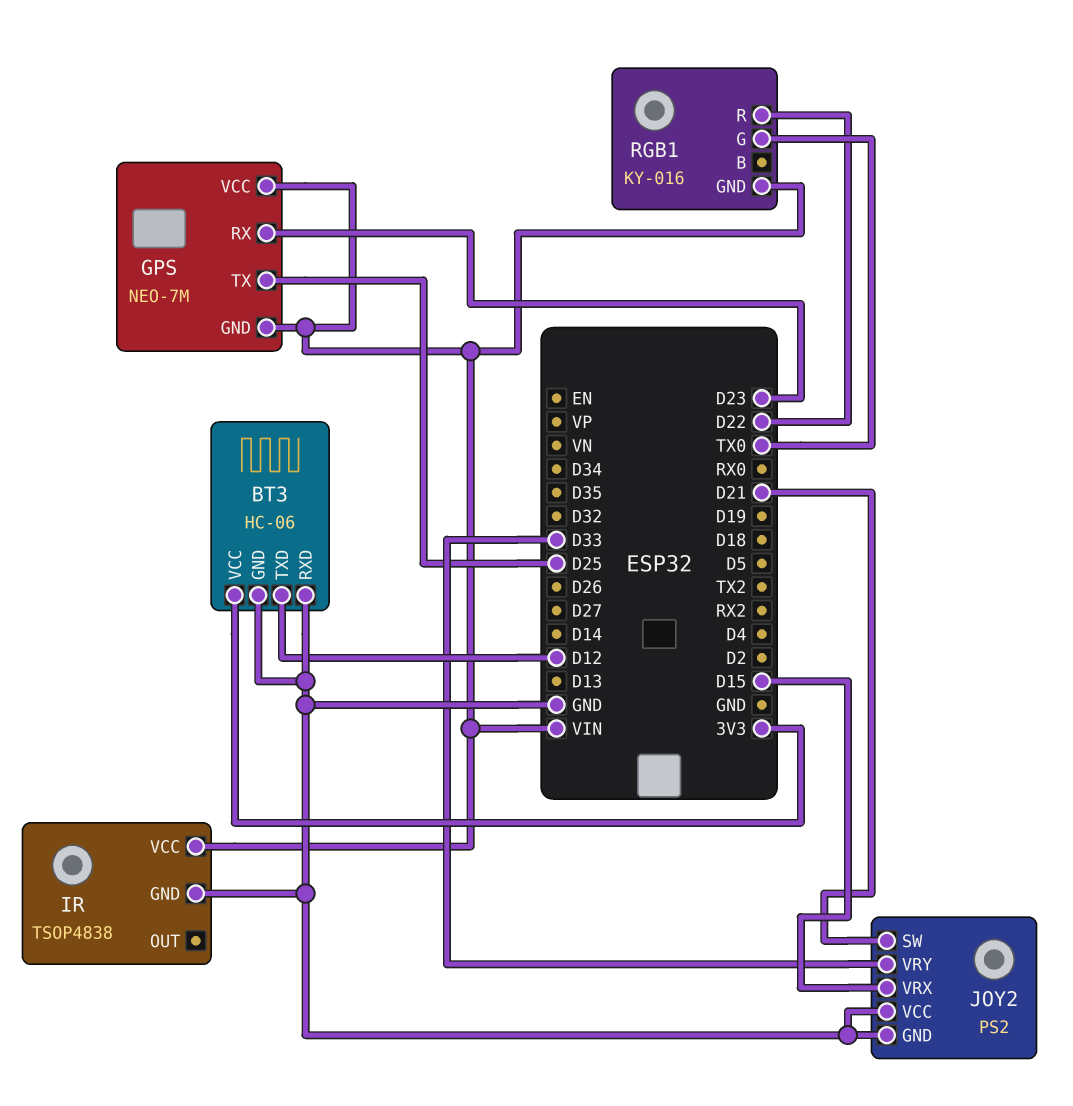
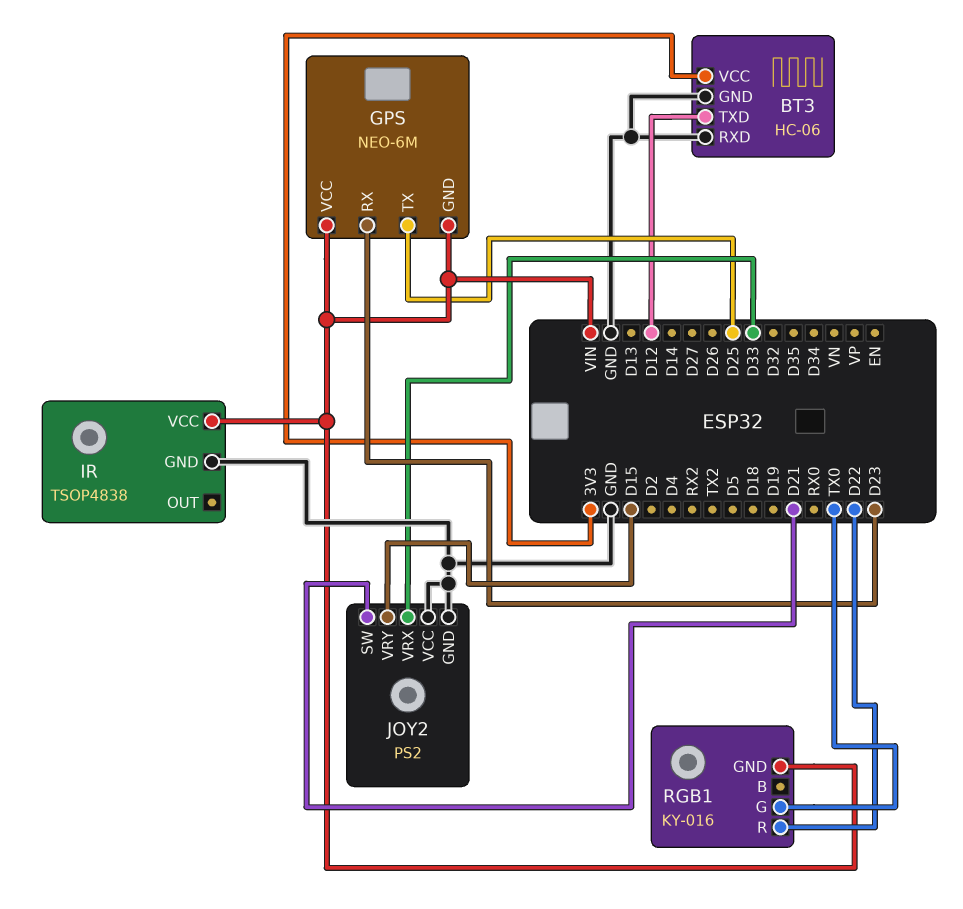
GPS: NEO-7M -> NEO-6M
JOY2 pin VRX: D15 -> D33
JOY2 pin VRY: D33 -> D15

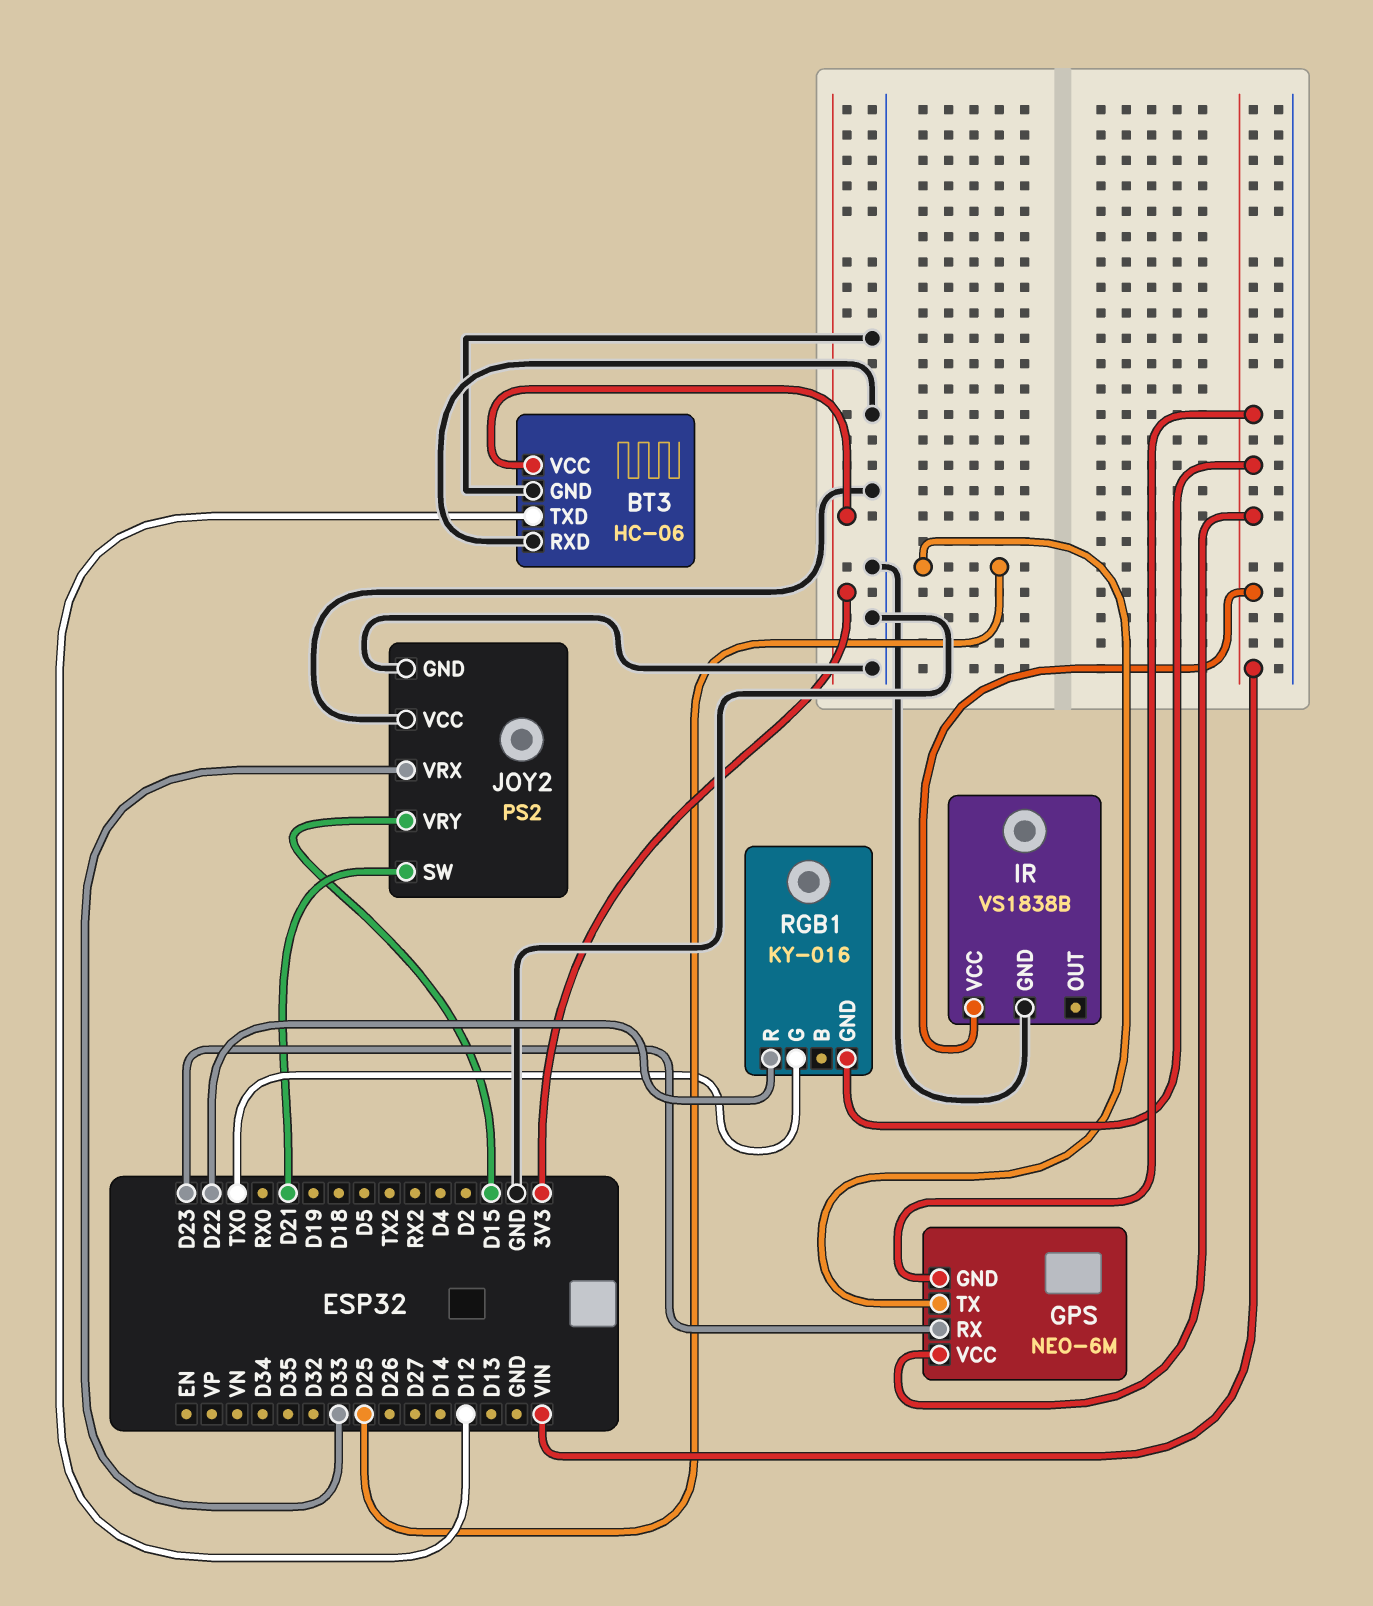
IR: TSOP4838 -> VS1838B

